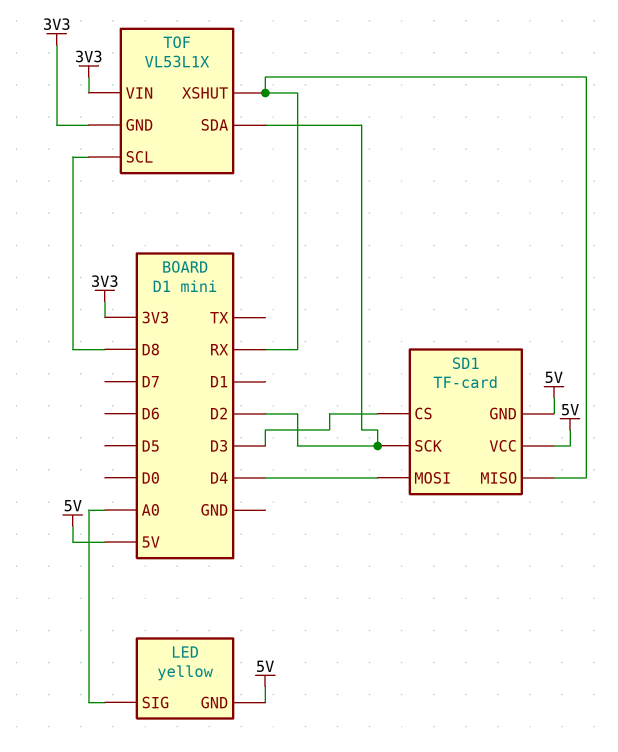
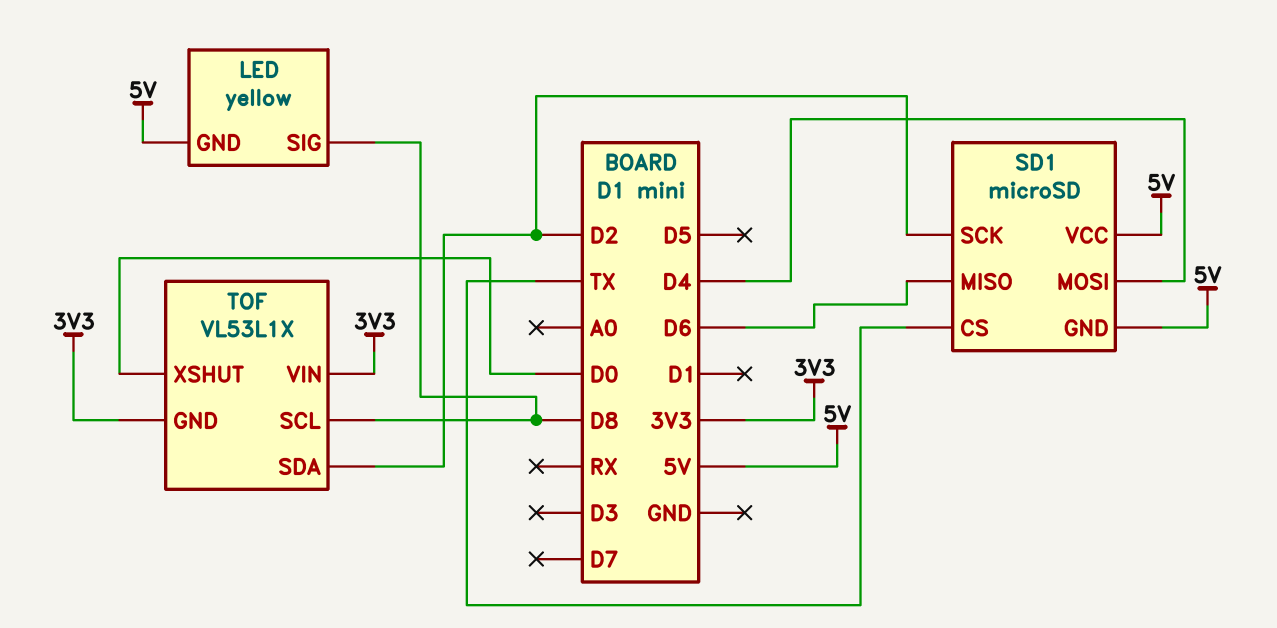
LED pin SIG: A0 -> D8
SD1: TF-card -> microSD
SD1 pin CS: D3 -> TX
SD1 pin MISO: RX -> D6
TOF pin XSHUT: RX -> D0

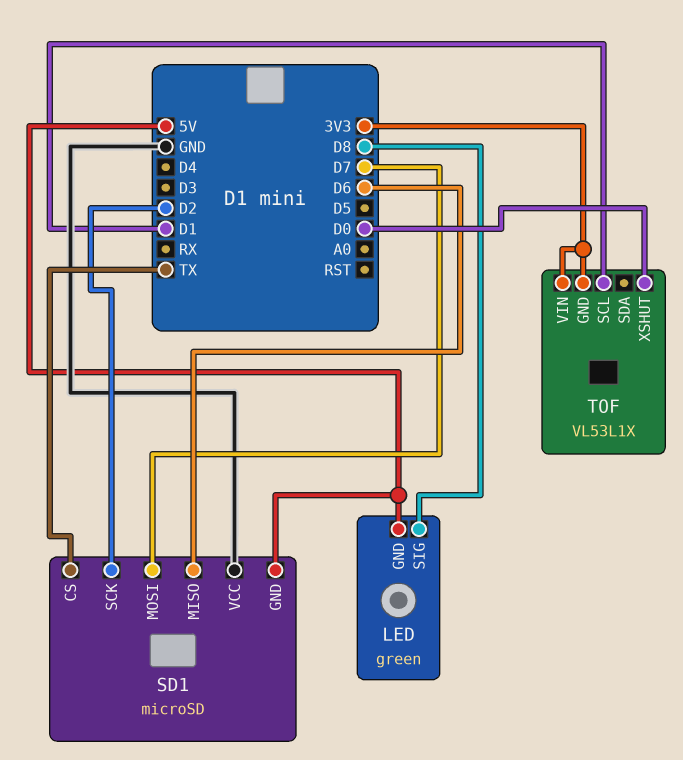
LED: yellow -> green
SD1 pin MOSI: D4 -> D7
SD1 pin VCC: 5V -> GND
TOF pin SCL: D8 -> D1
TOF pin SDA: D2 -> none

